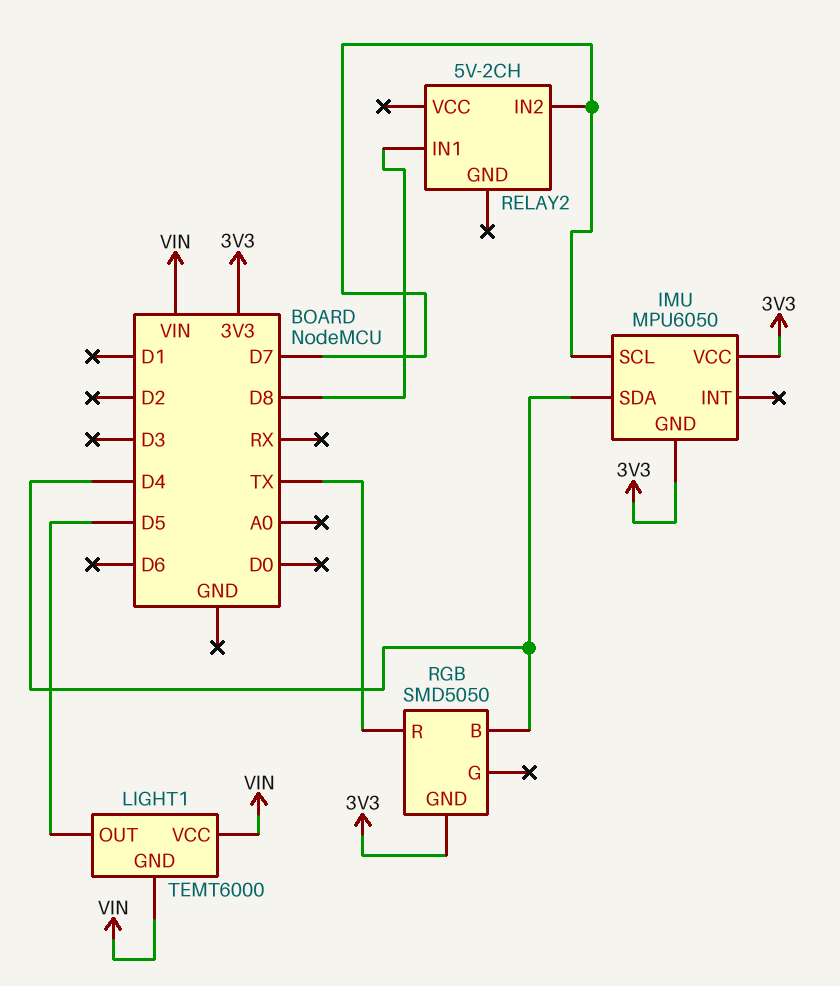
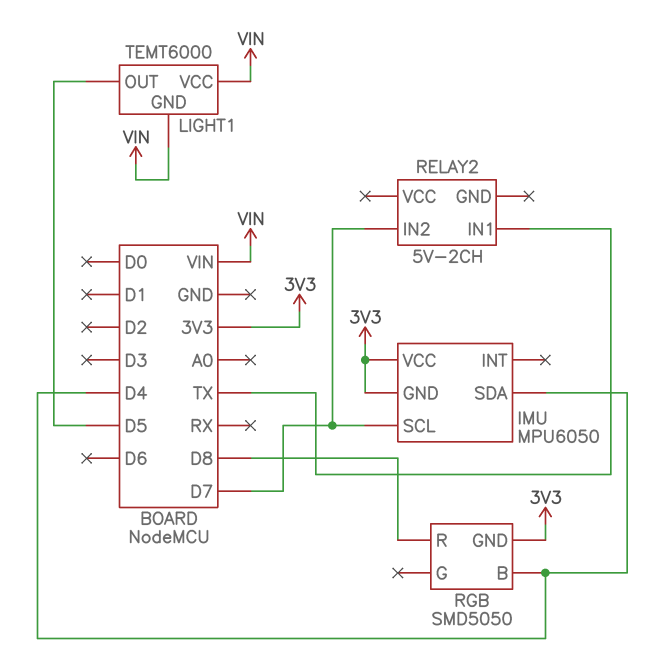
RELAY2 pin IN1: D8 -> TX
RGB pin R: TX -> D8

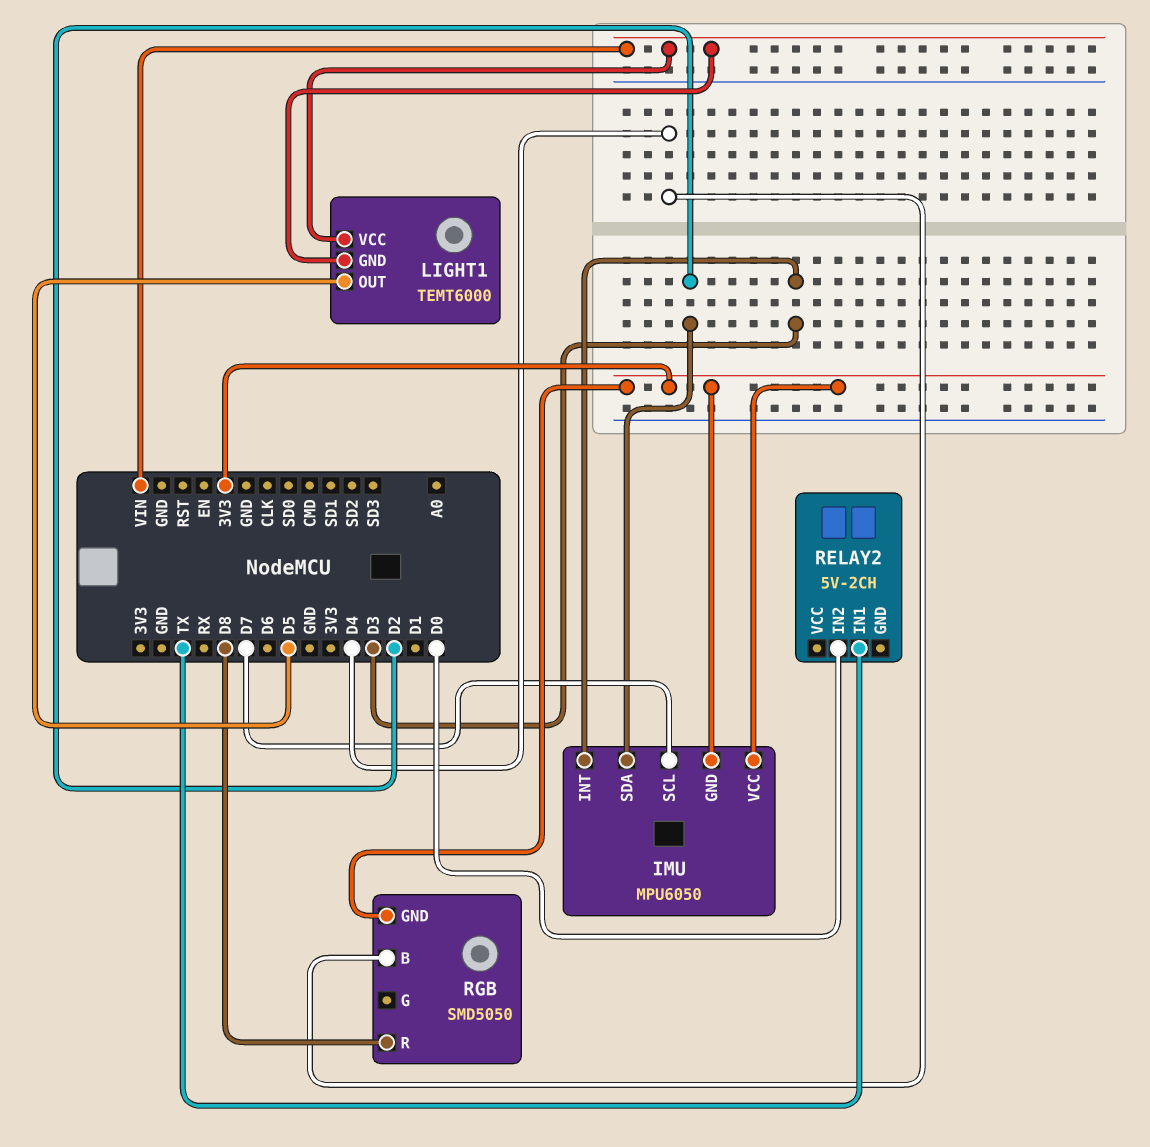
IMU pin INT: none -> D3
IMU pin SDA: D4 -> D2
RELAY2 pin IN2: D7 -> D0

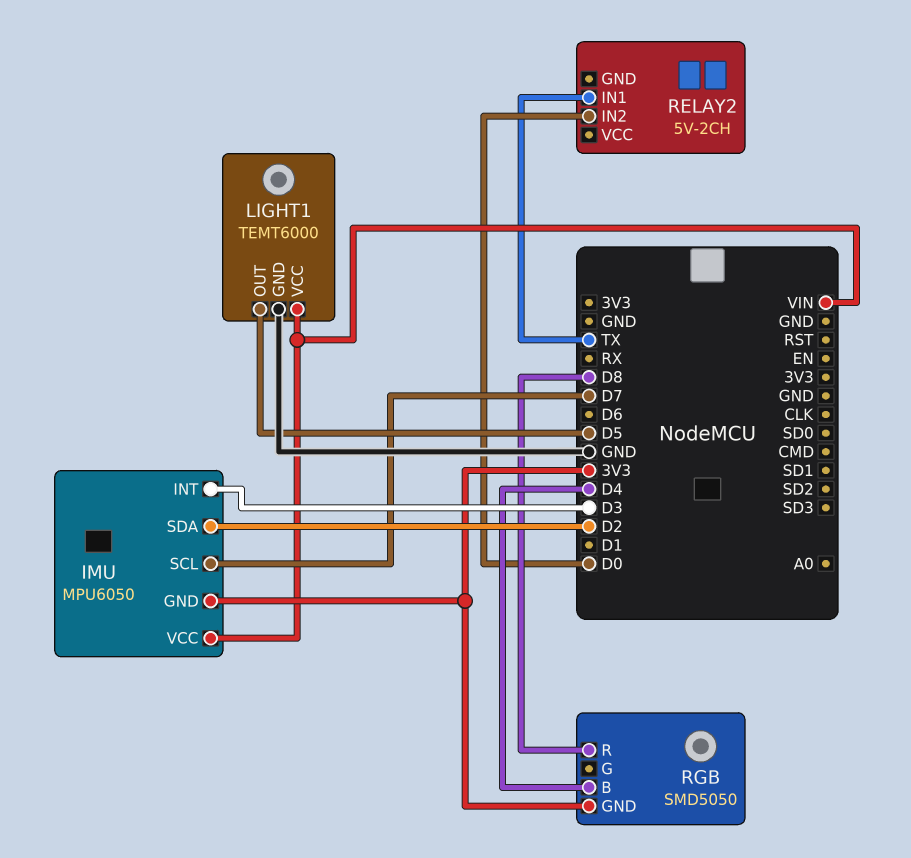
IMU pin VCC: 3V3 -> VIN
LIGHT1 pin GND: VIN -> GND

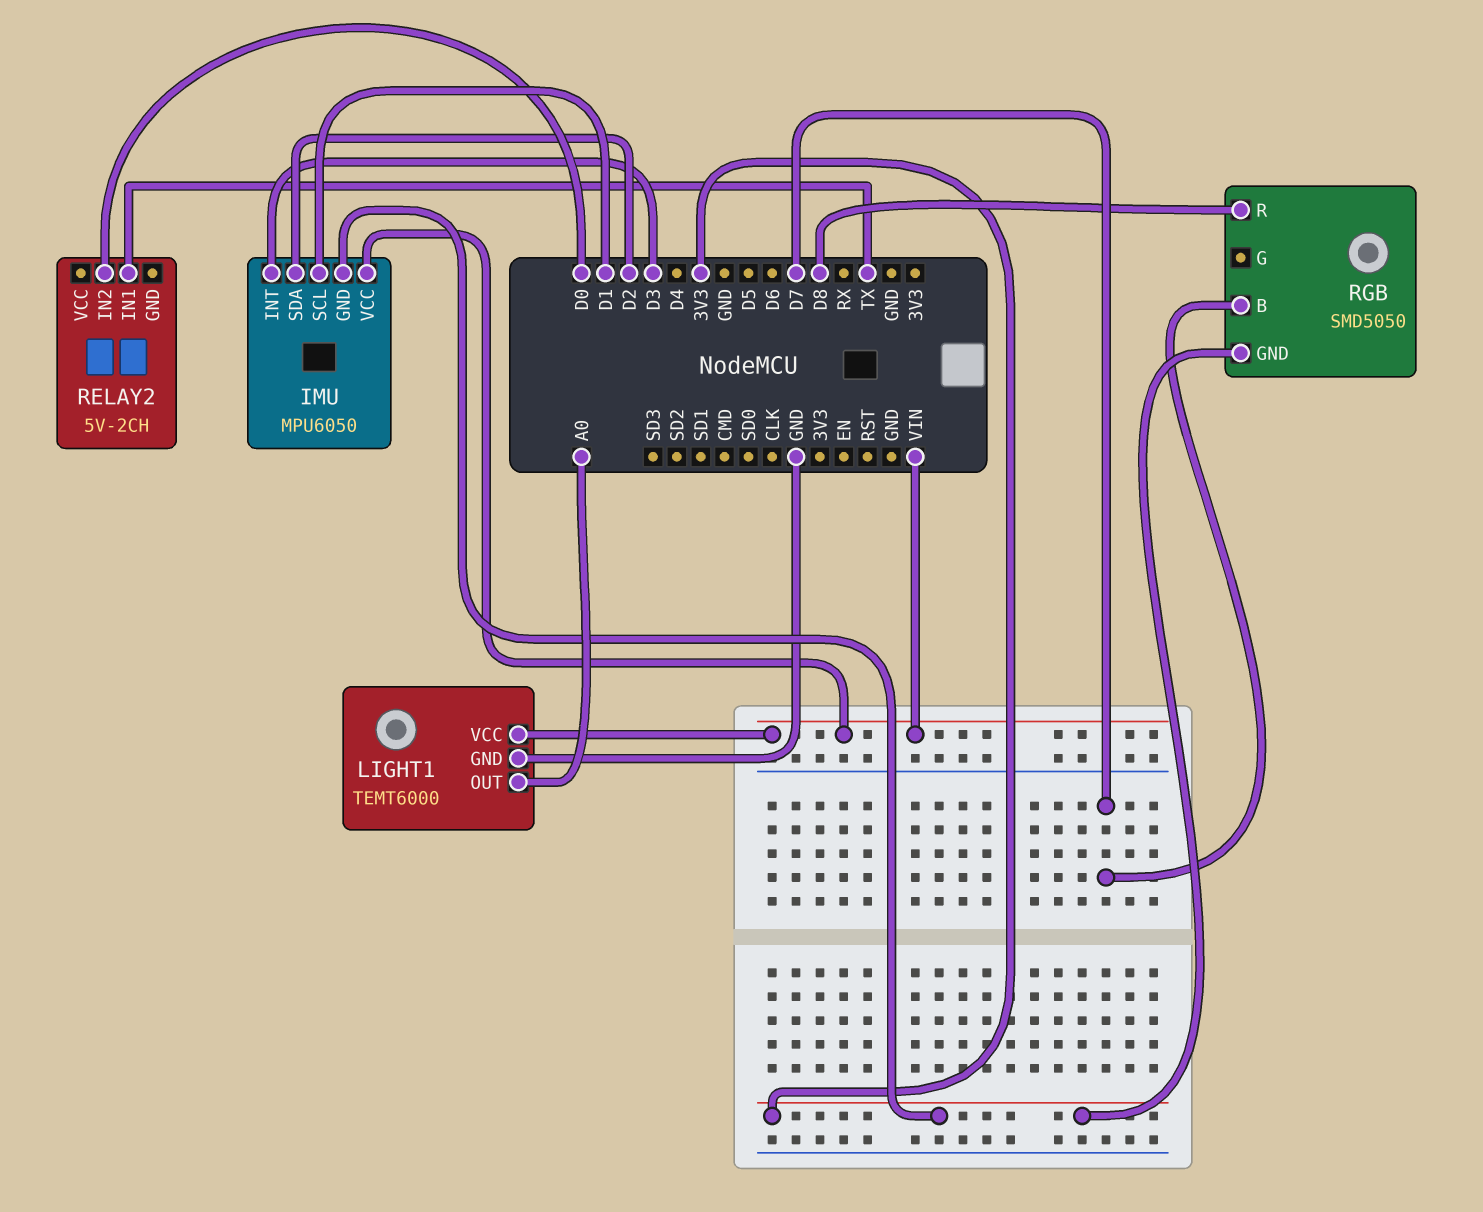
IMU pin SCL: D7 -> D1
LIGHT1 pin OUT: D5 -> A0
RGB pin B: D4 -> D7

